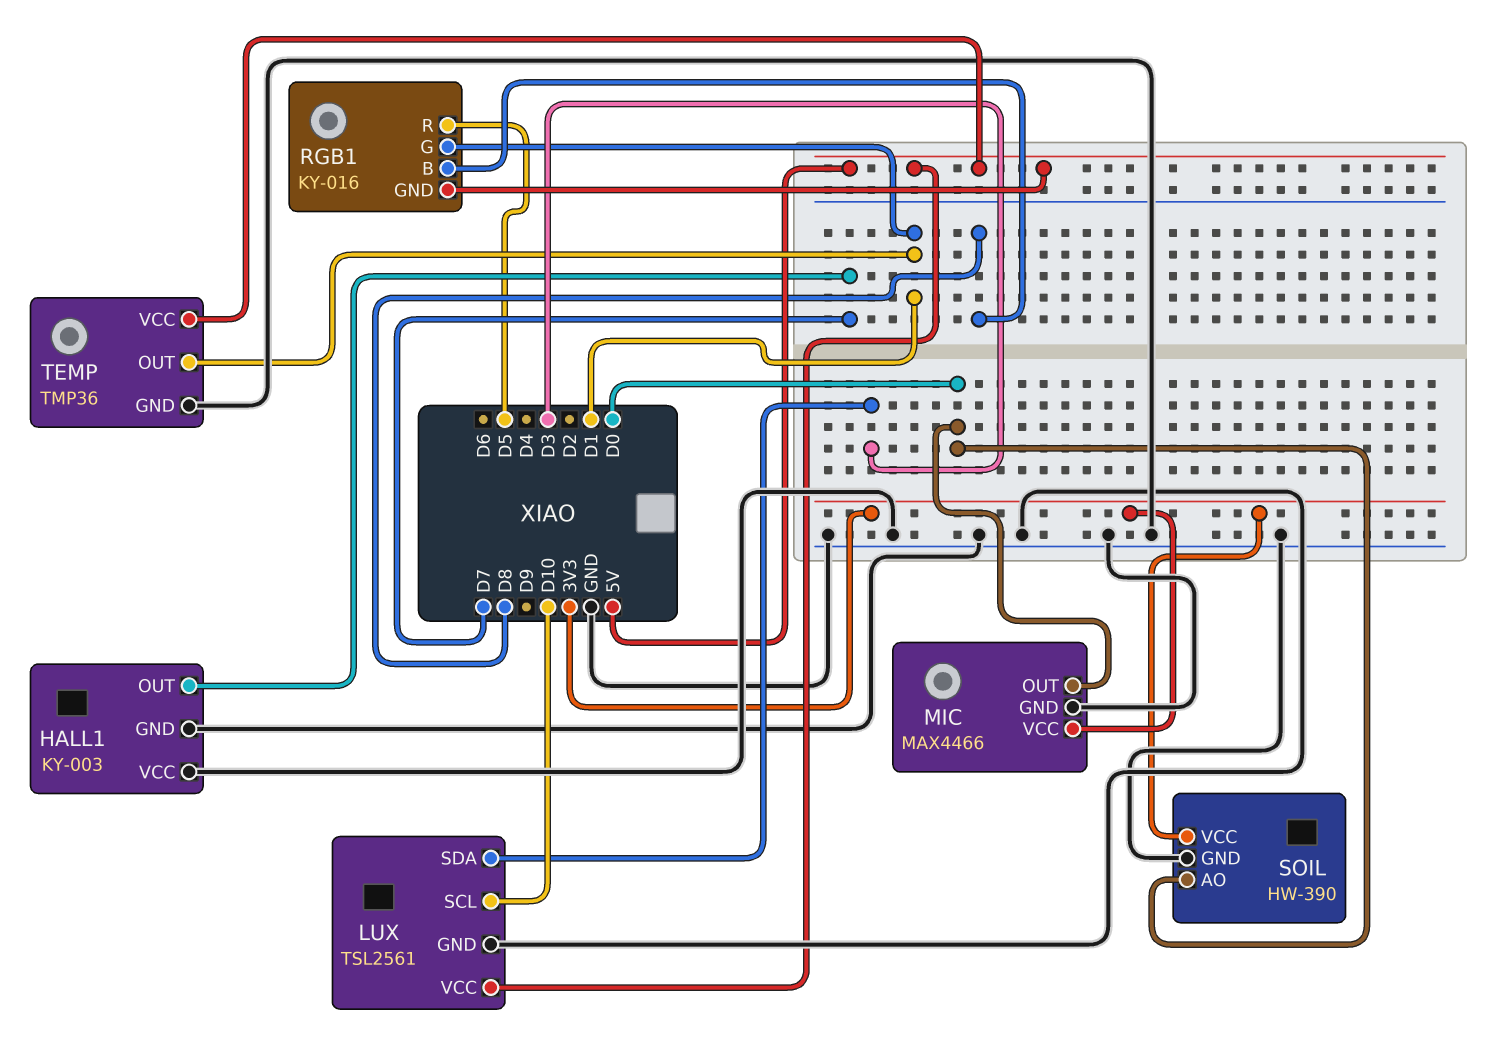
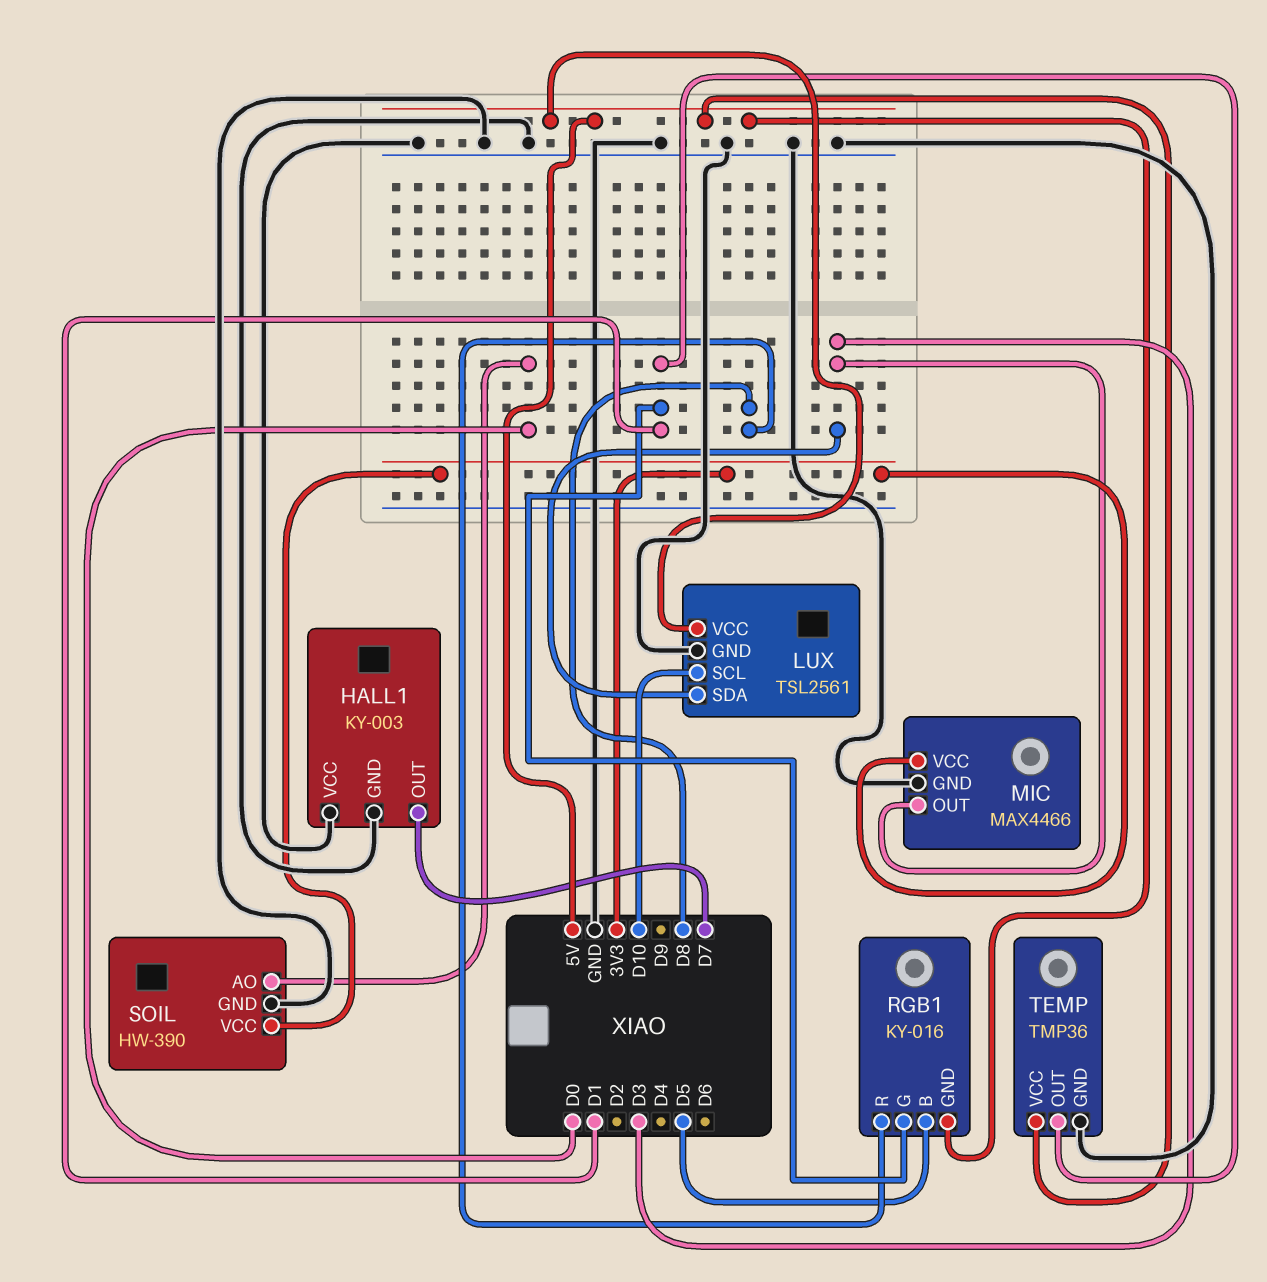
MIC pin OUT: D0 -> D3
RGB1 pin B: D8 -> D5
RGB1 pin R: D5 -> D8

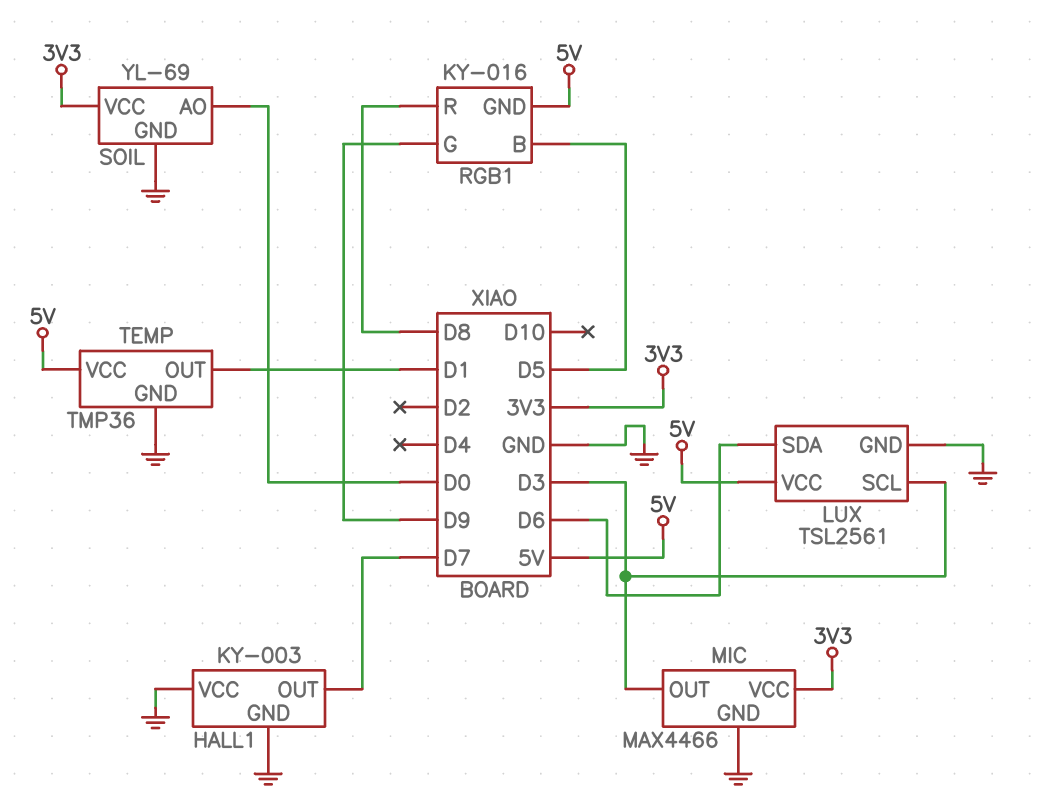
LUX pin SCL: D10 -> D3
LUX pin SDA: D3 -> D6
RGB1 pin G: D1 -> D9
SOIL: HW-390 -> YL-69

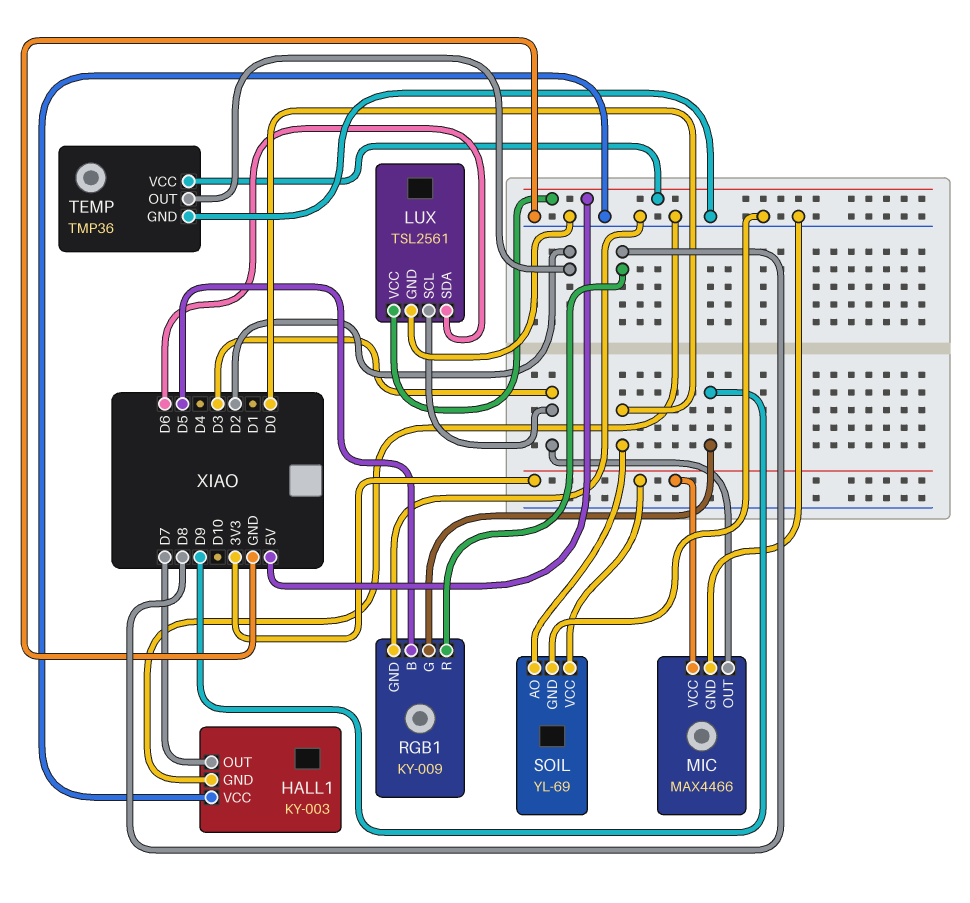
RGB1: KY-016 -> KY-009
RGB1 pin GND: 5V -> GND
TEMP pin OUT: D1 -> D2

